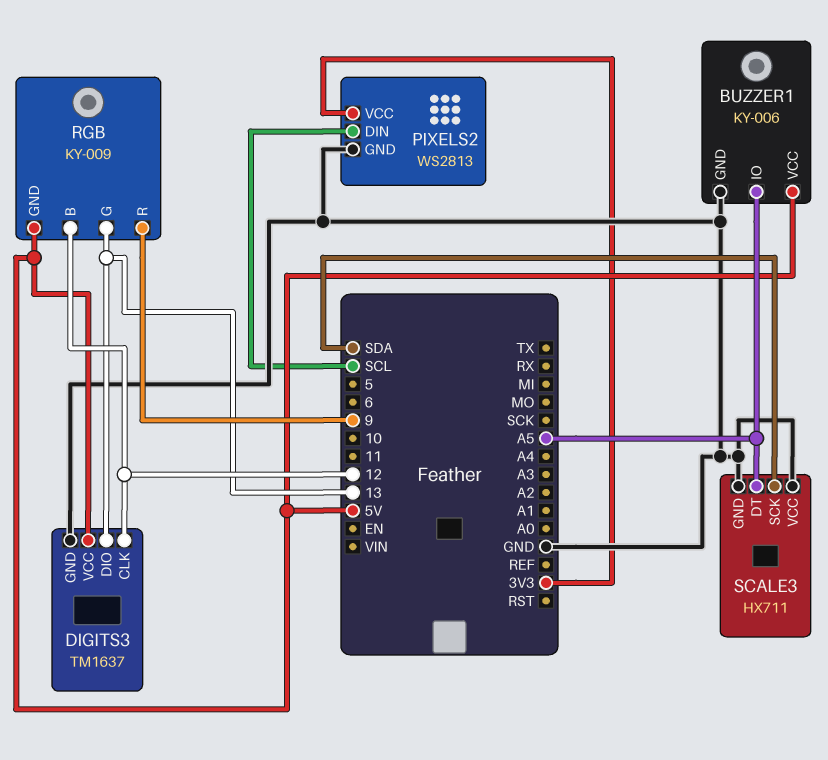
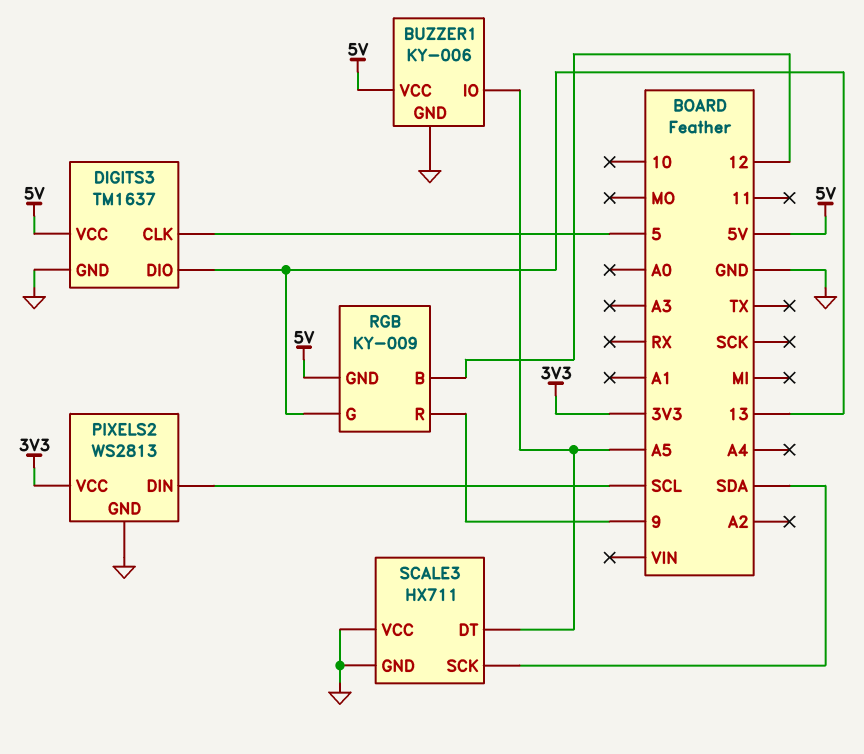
DIGITS3 pin CLK: 12 -> 5

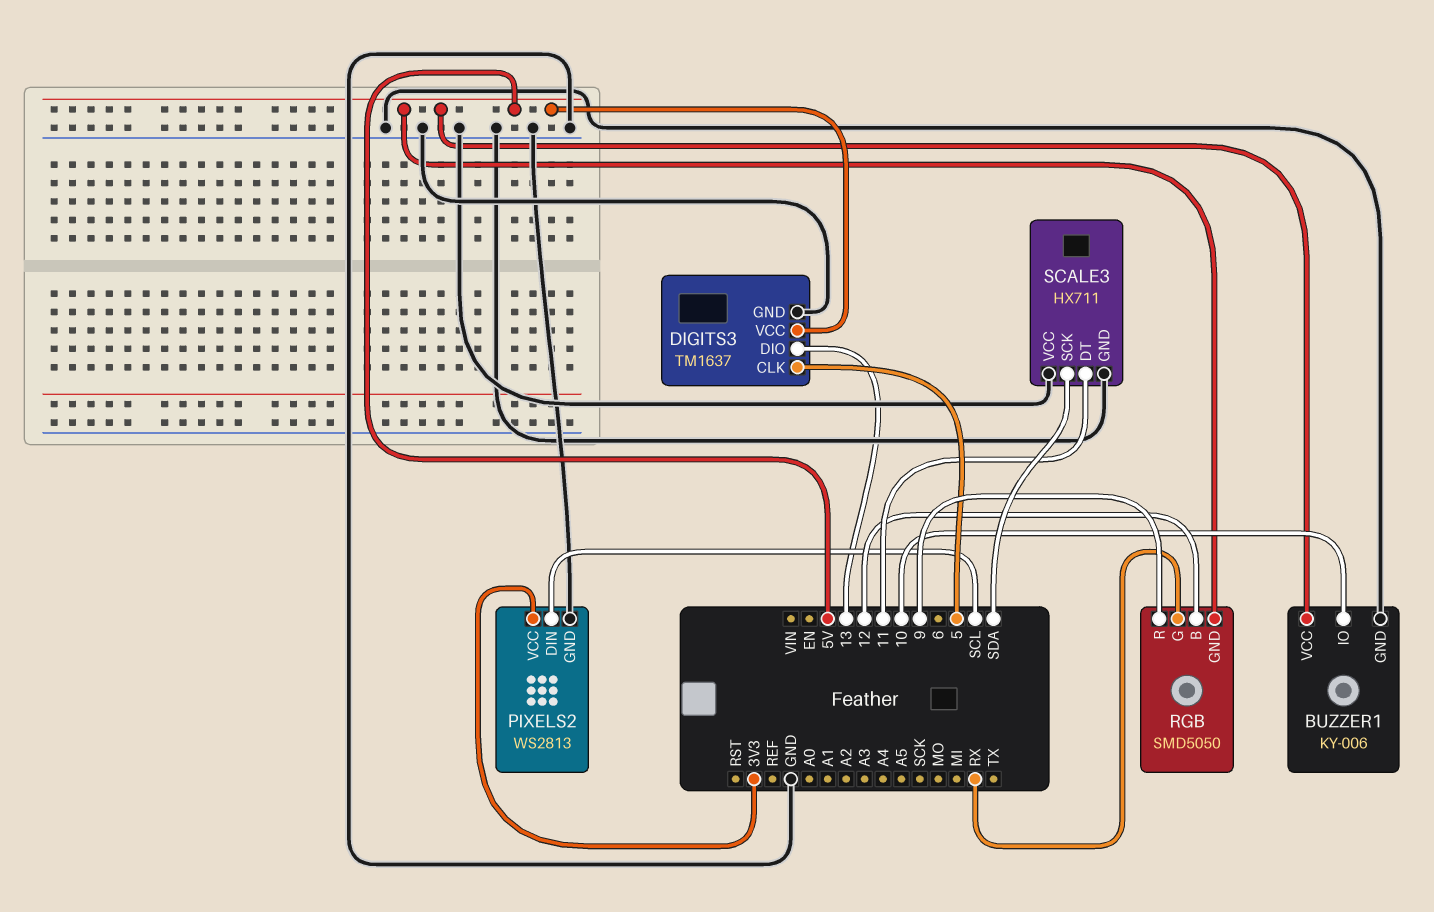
BUZZER1 pin IO: A5 -> 10
RGB: KY-009 -> SMD5050
RGB pin G: 13 -> RX
SCALE3 pin DT: A5 -> 11

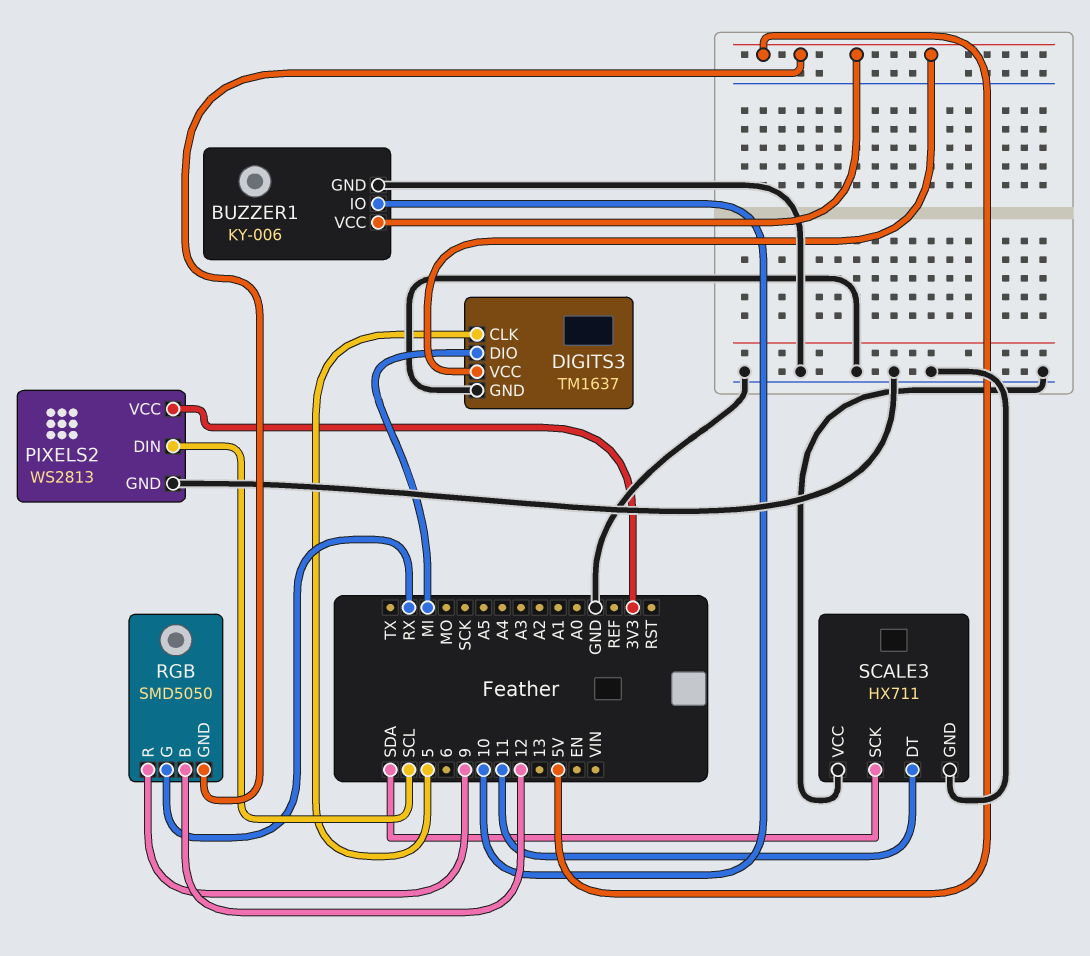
DIGITS3 pin DIO: 13 -> MI

